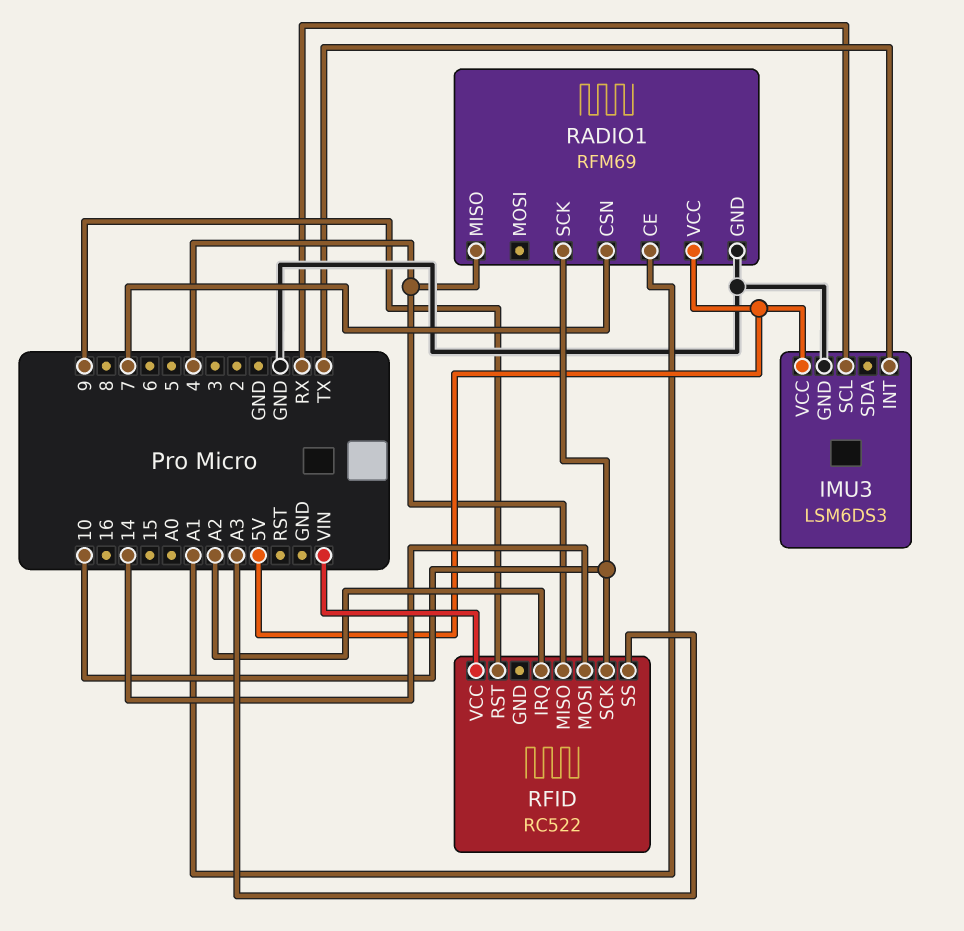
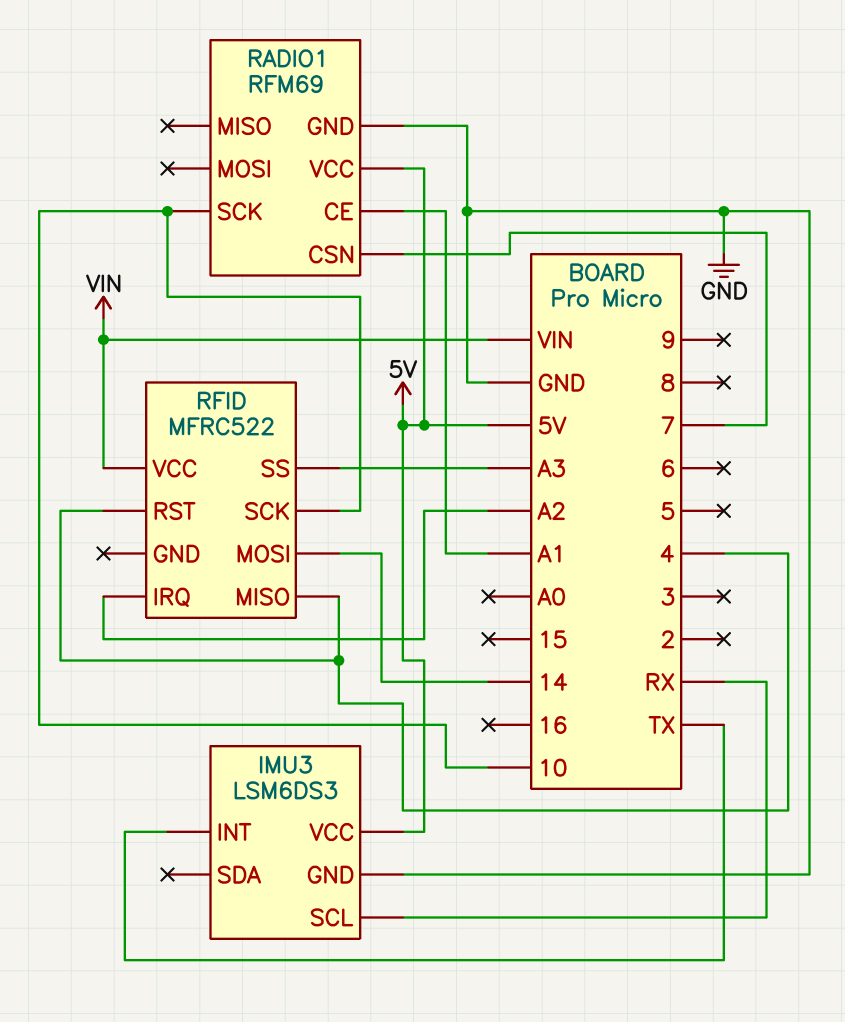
RADIO1 pin MISO: 4 -> none
RFID: RC522 -> MFRC522
RFID pin RST: 9 -> 4

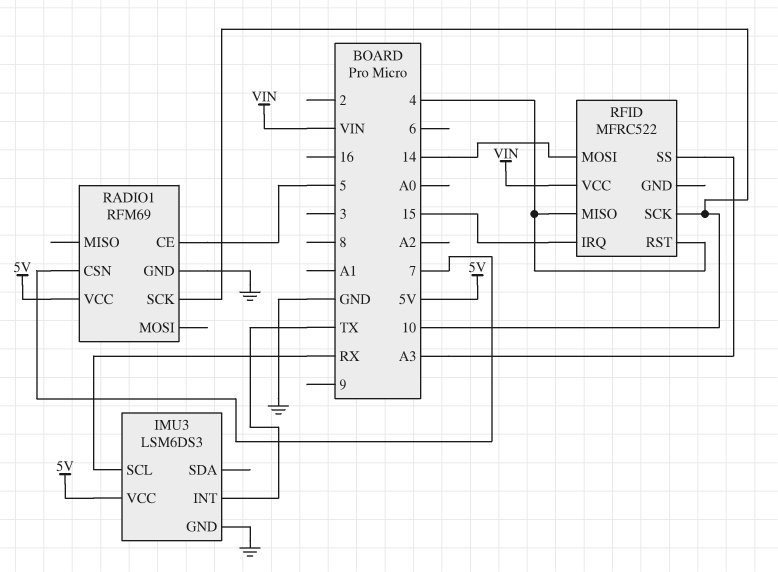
RADIO1 pin CE: A1 -> 5
RFID pin IRQ: A2 -> 15

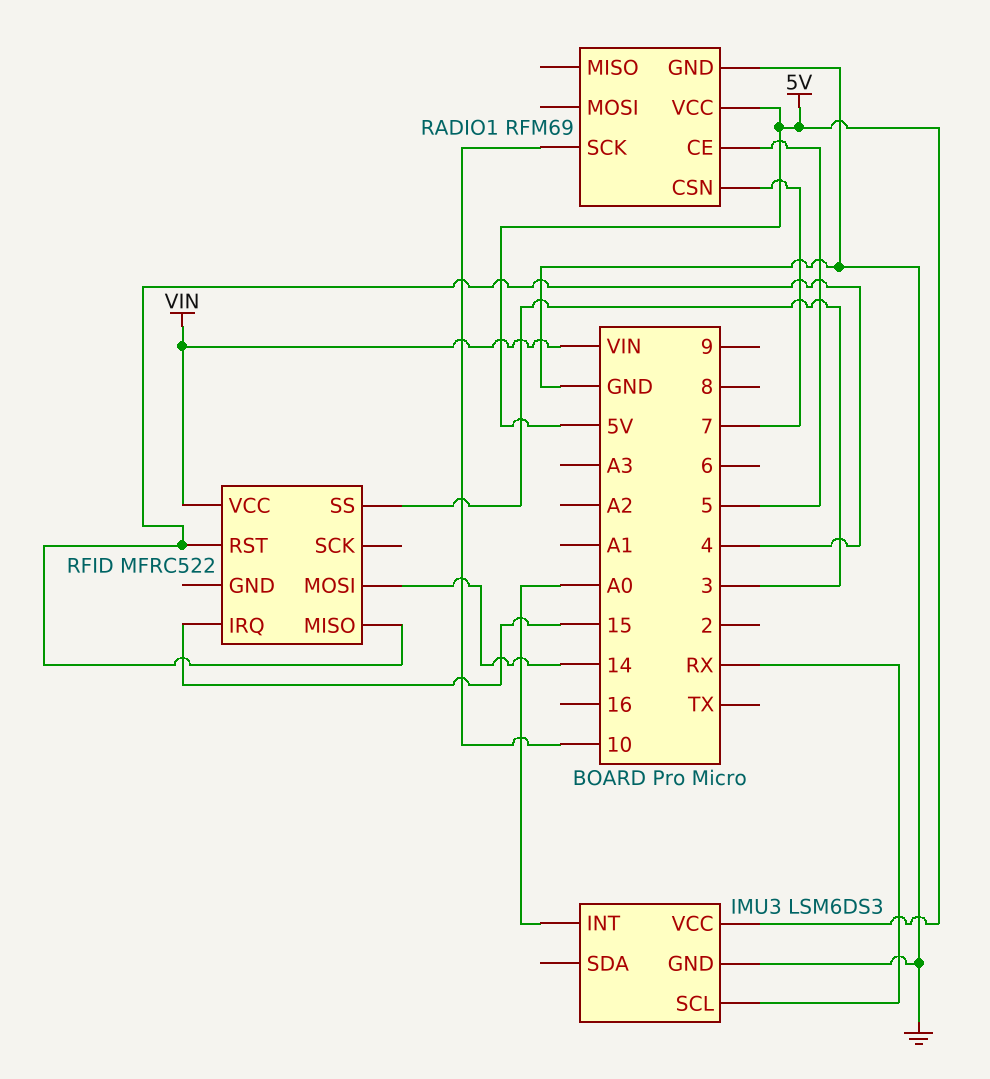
IMU3 pin INT: TX -> A0
RFID pin SCK: 10 -> none
RFID pin SS: A3 -> 3

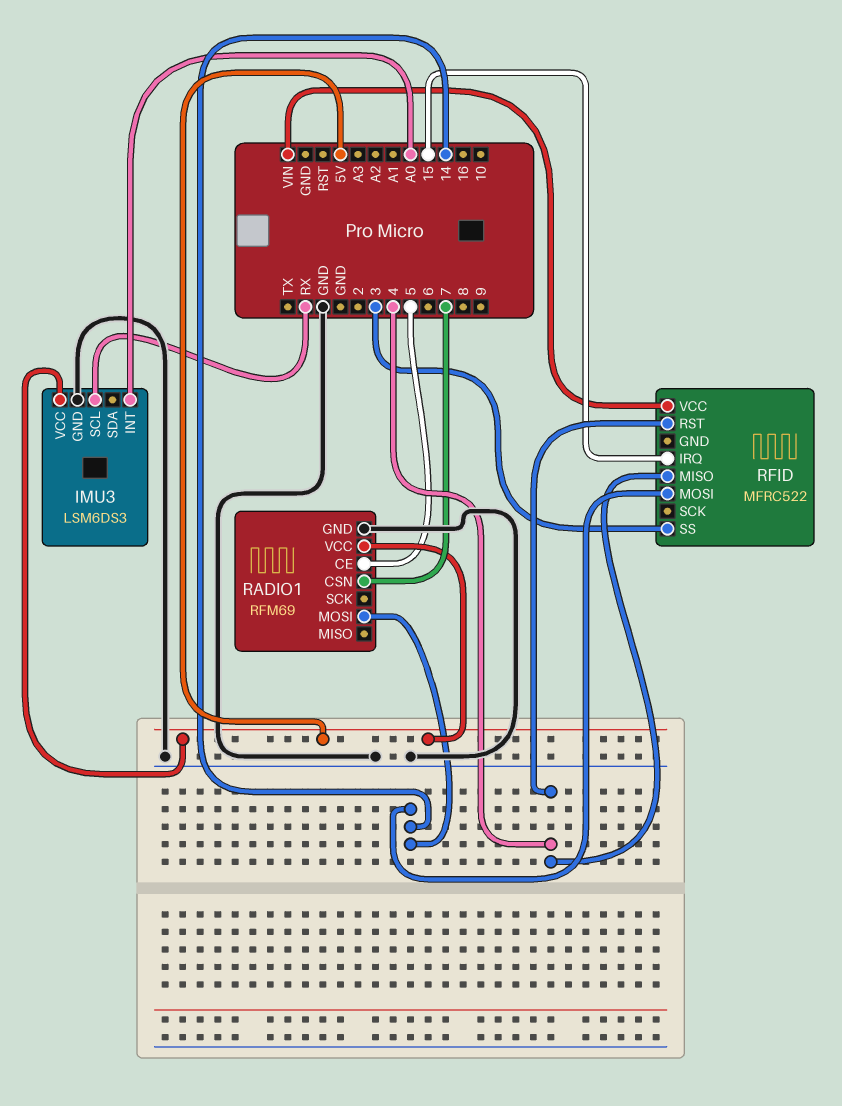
RADIO1 pin MOSI: none -> 14
RADIO1 pin SCK: 10 -> none

